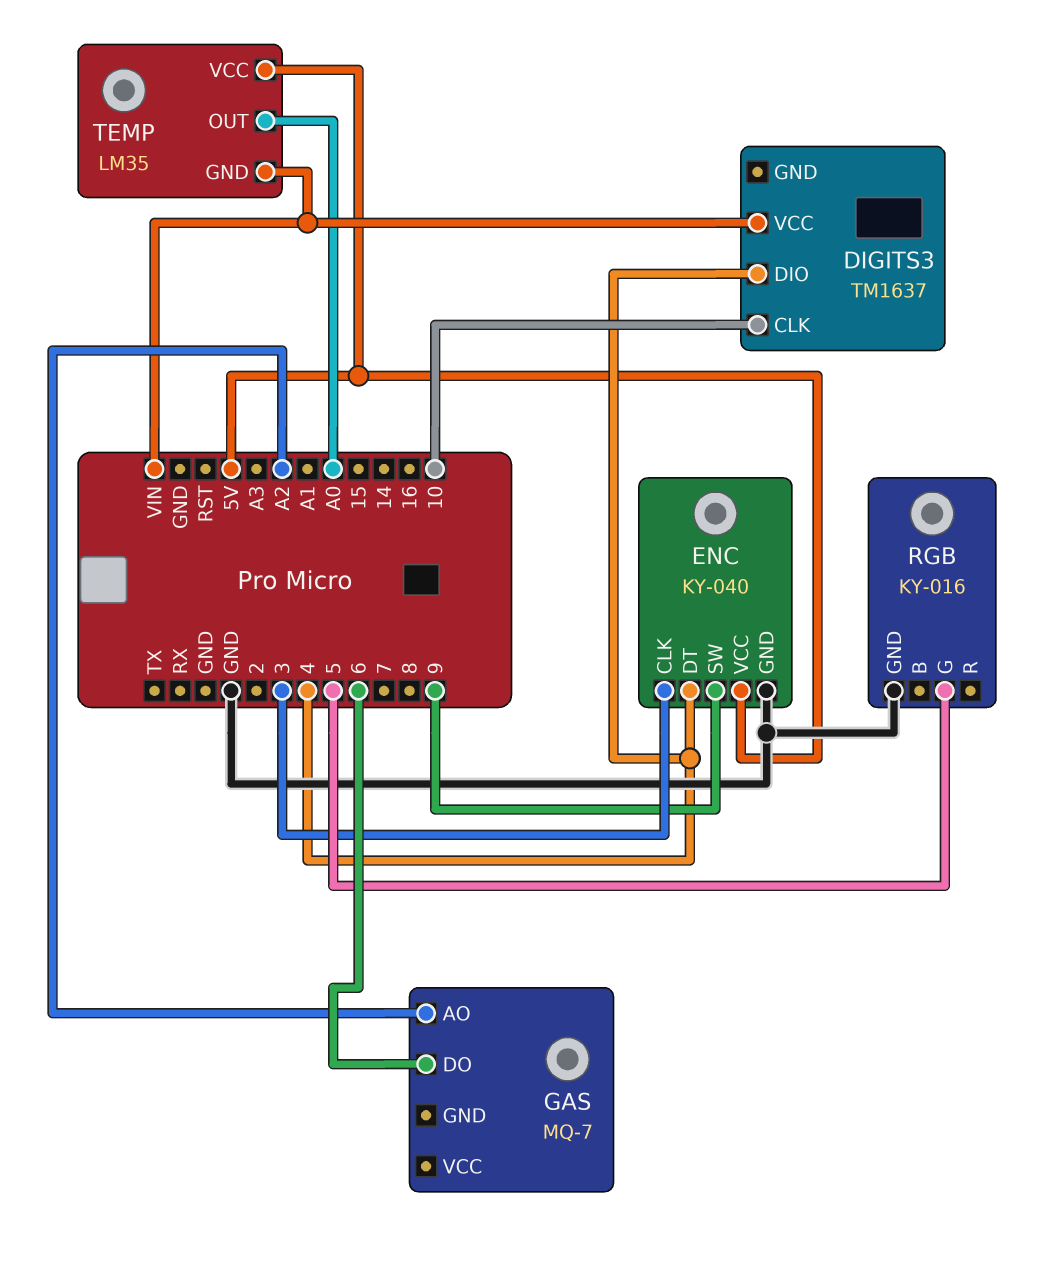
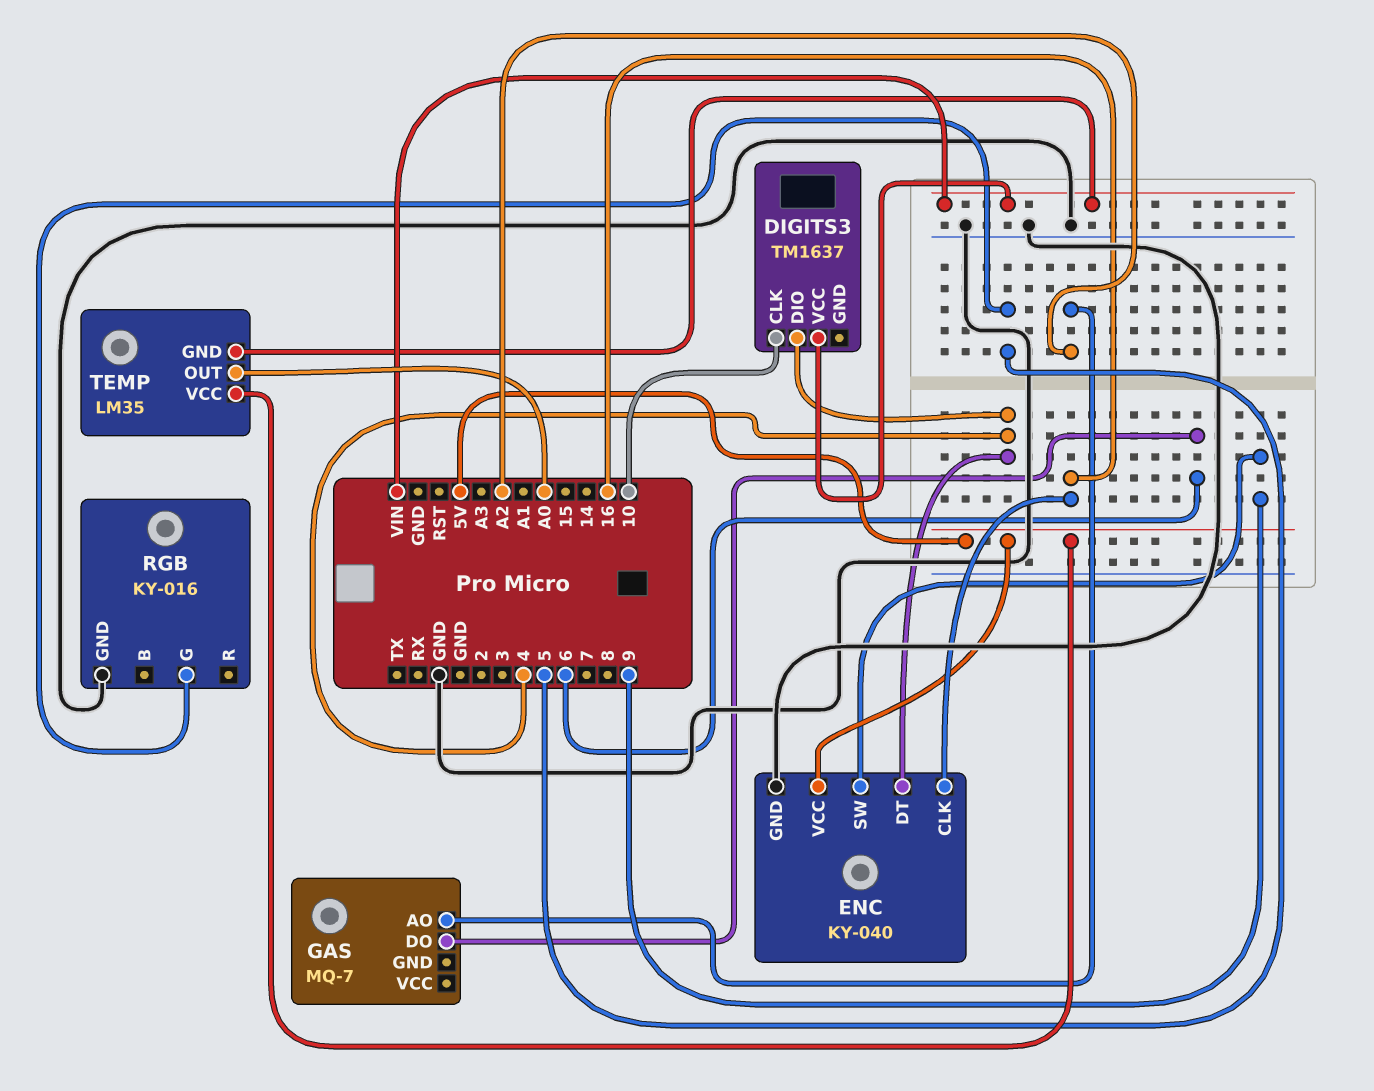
ENC pin CLK: 3 -> 16

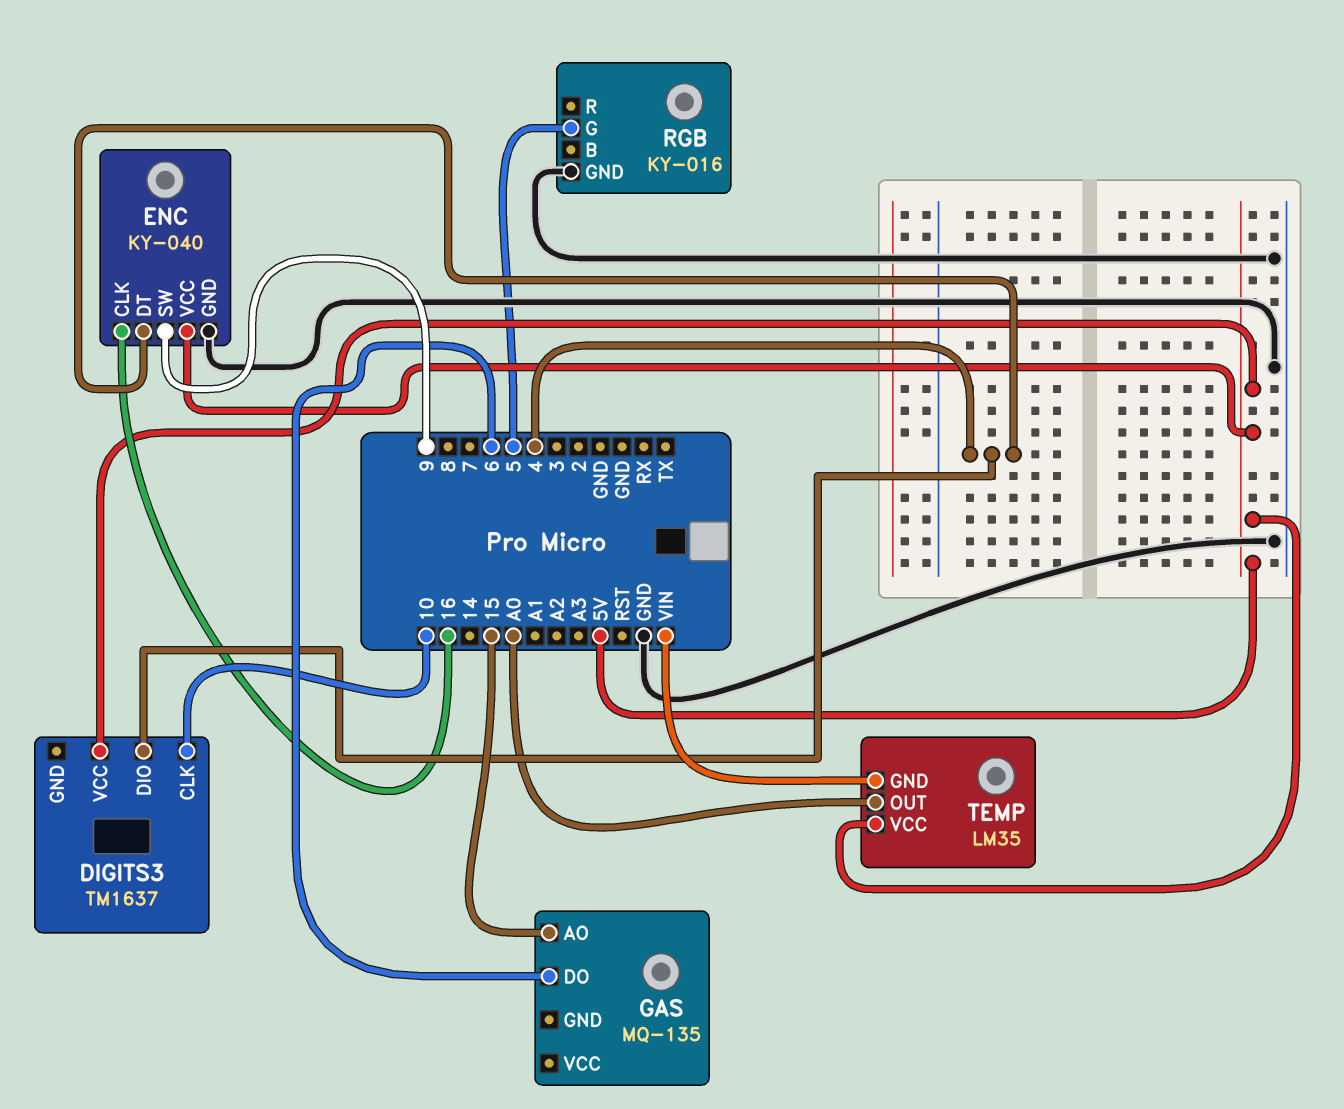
DIGITS3 pin VCC: VIN -> 5V
GAS: MQ-7 -> MQ-135
GAS pin AO: A2 -> 15

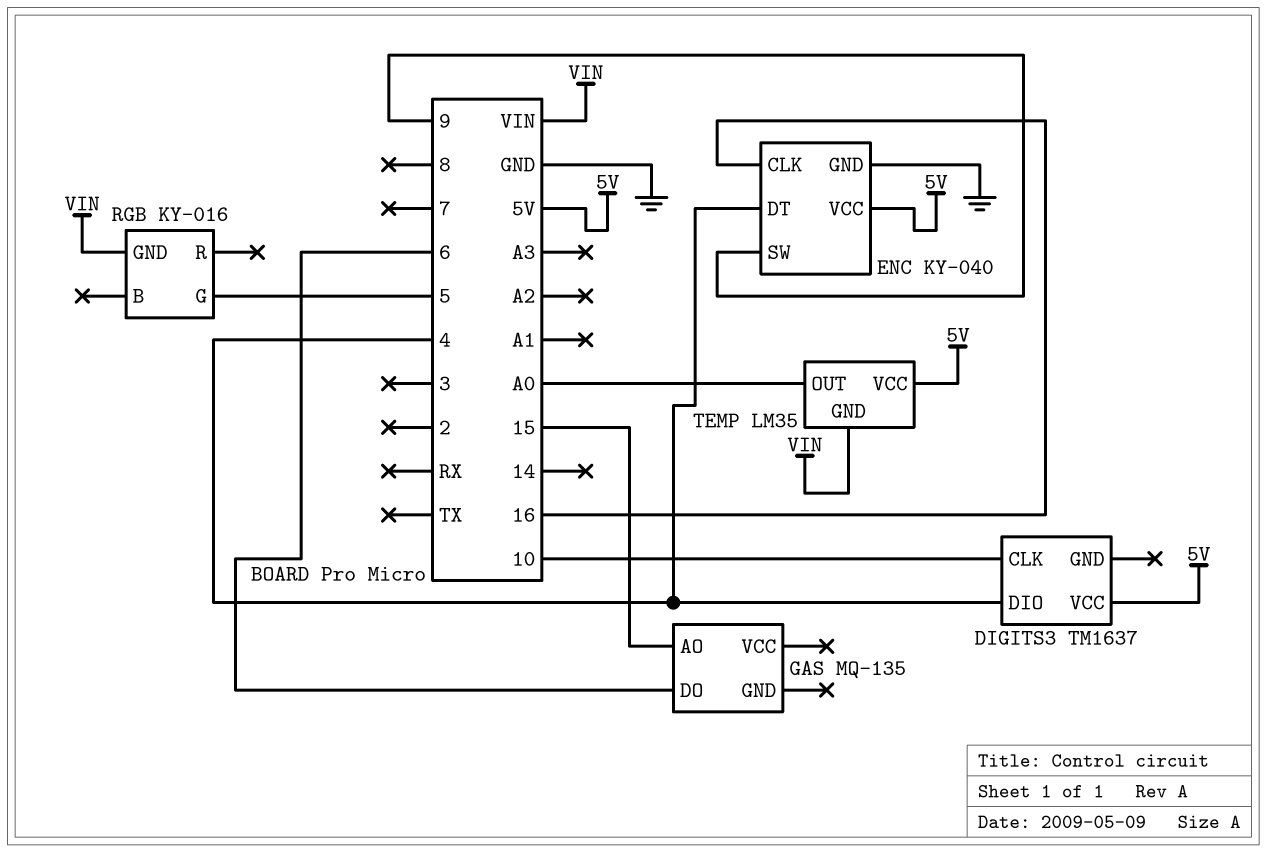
RGB pin GND: GND -> VIN

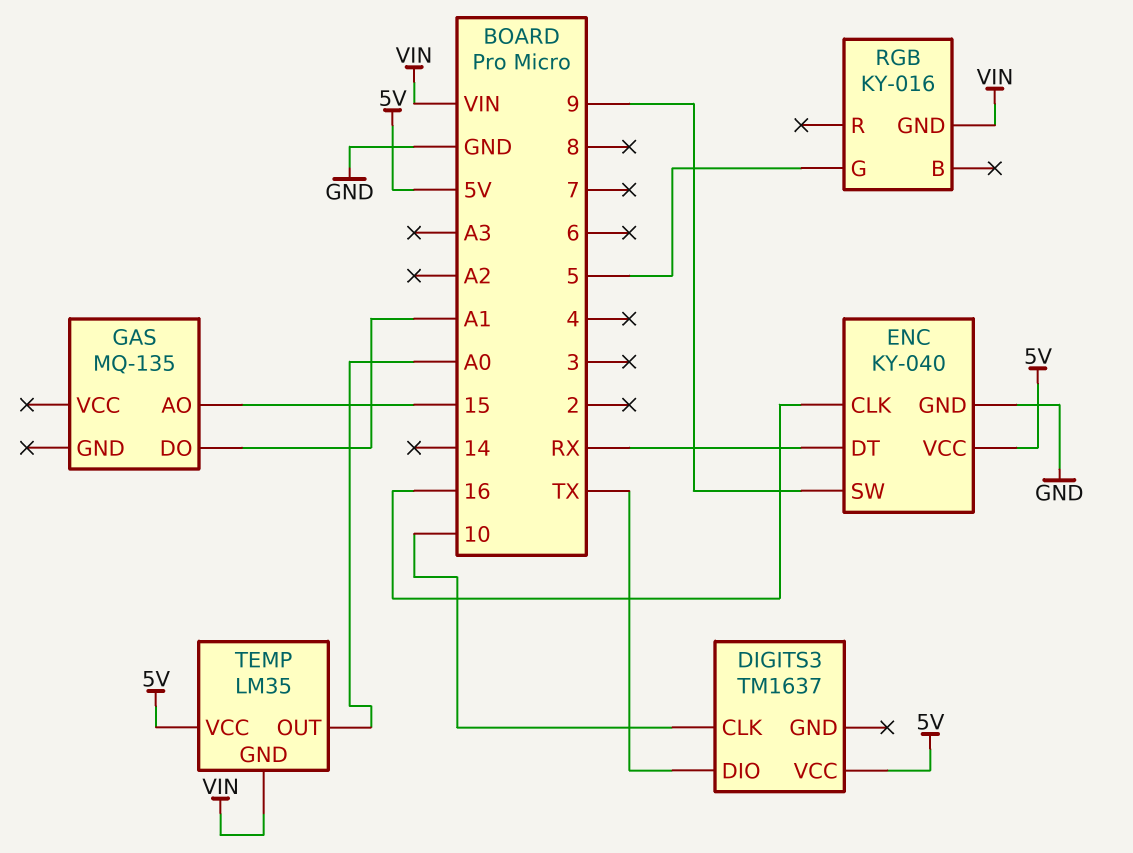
DIGITS3 pin DIO: 4 -> TX
ENC pin DT: 4 -> RX
GAS pin DO: 6 -> A1

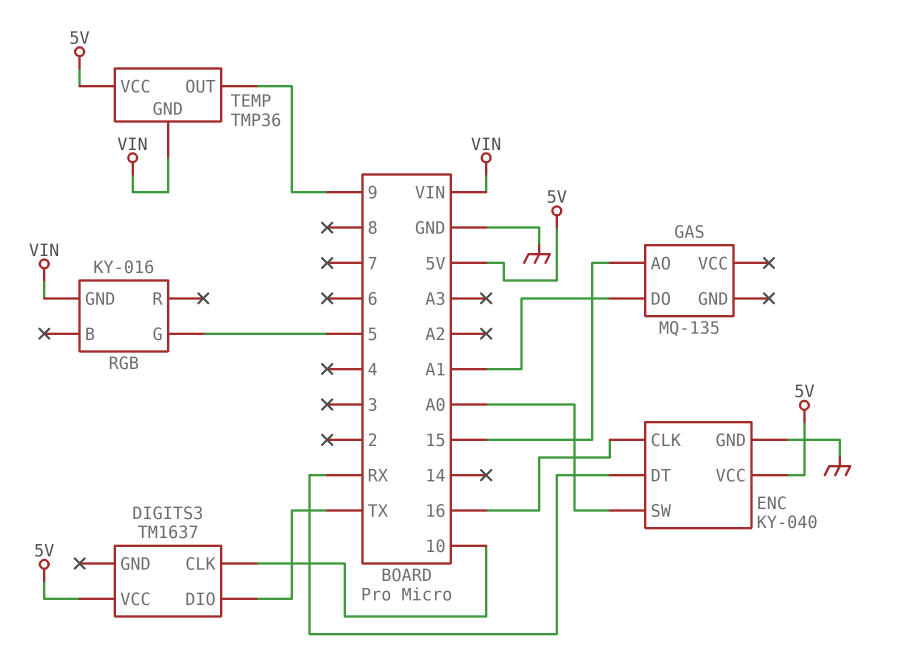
ENC pin SW: 9 -> A0
TEMP: LM35 -> TMP36
TEMP pin OUT: A0 -> 9

